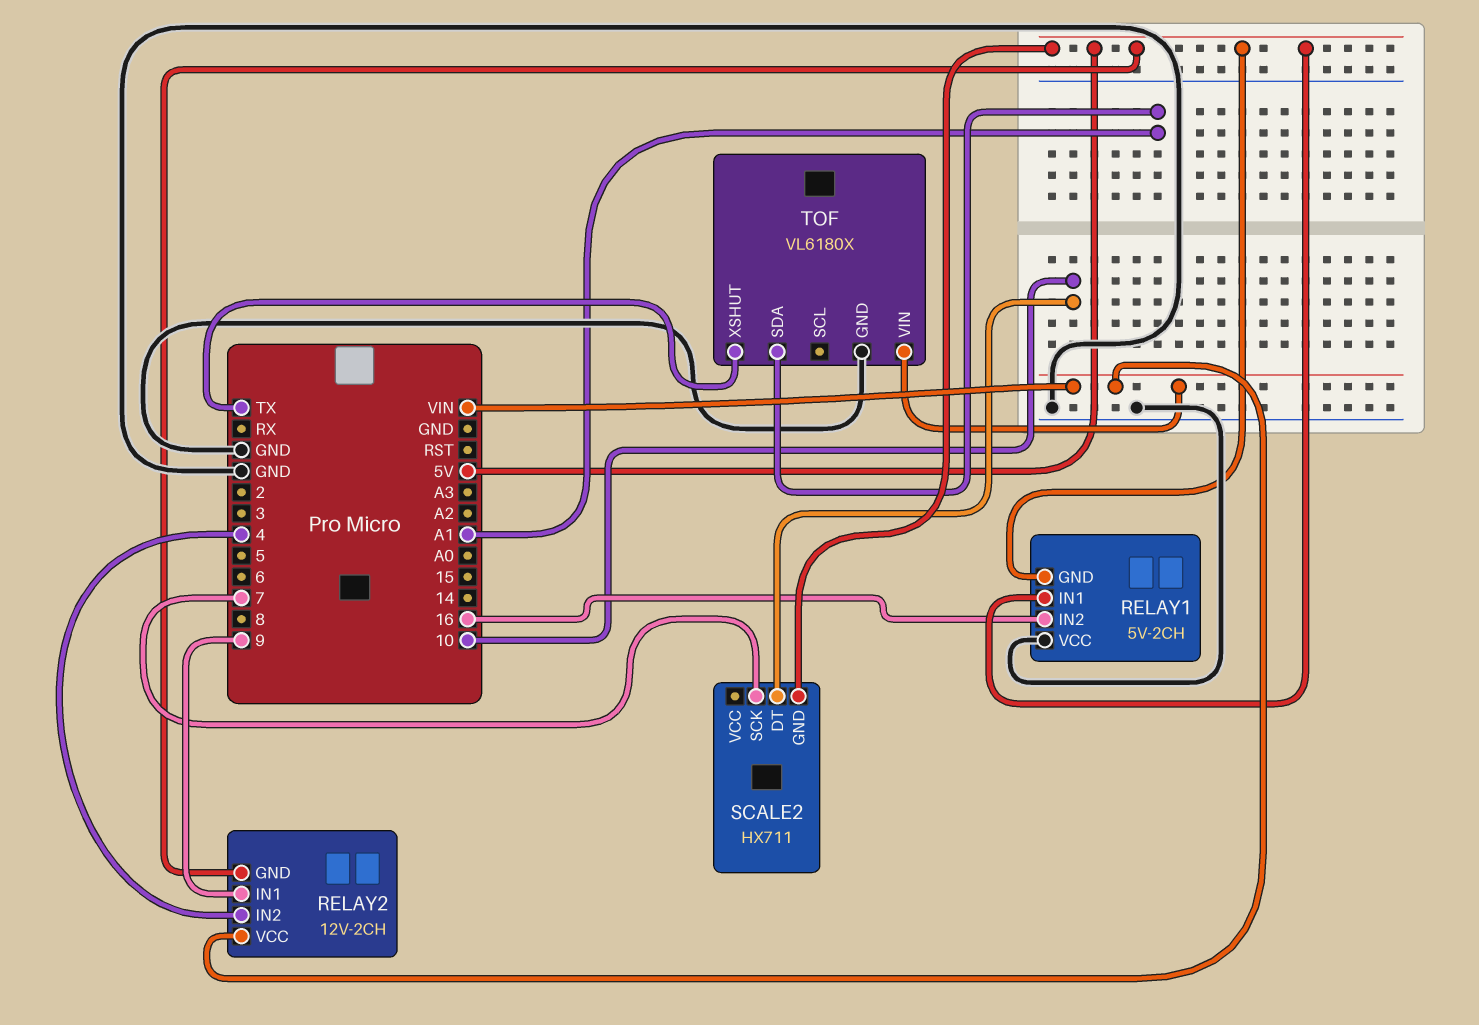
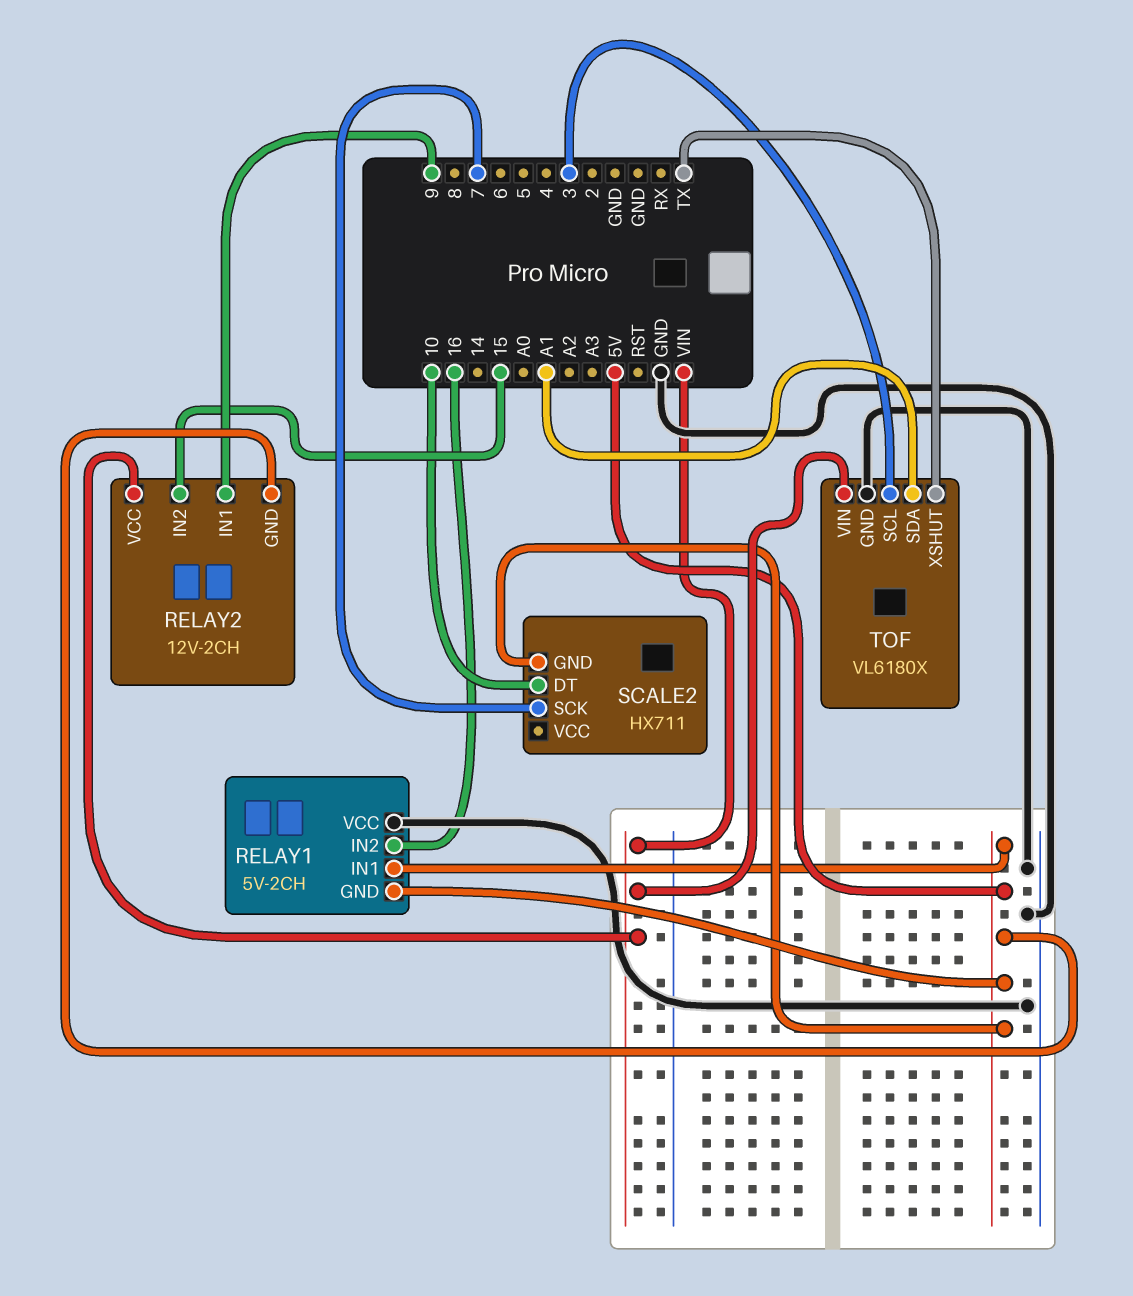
RELAY2 pin IN2: 4 -> 15
TOF pin SCL: none -> 3

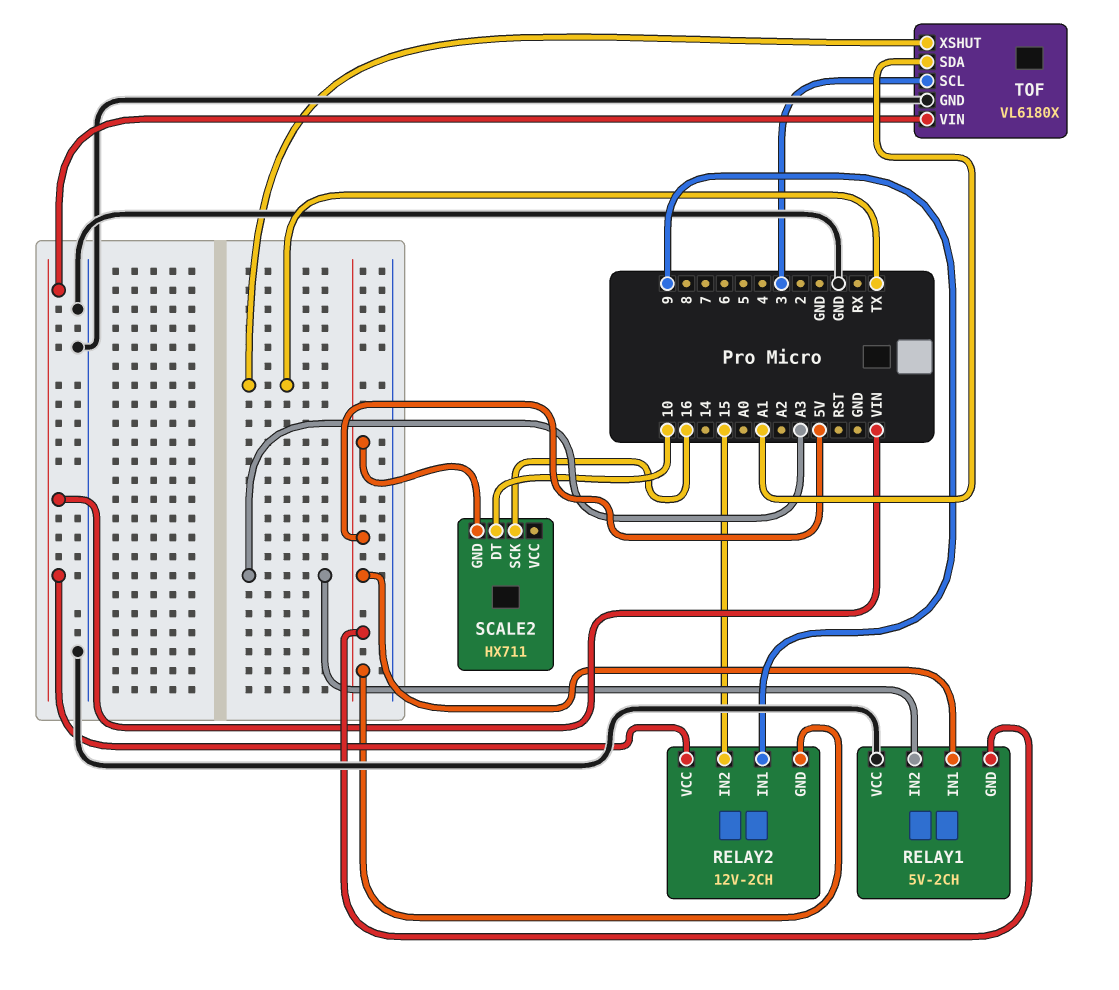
RELAY1 pin IN2: 16 -> A3
SCALE2 pin SCK: 7 -> 16

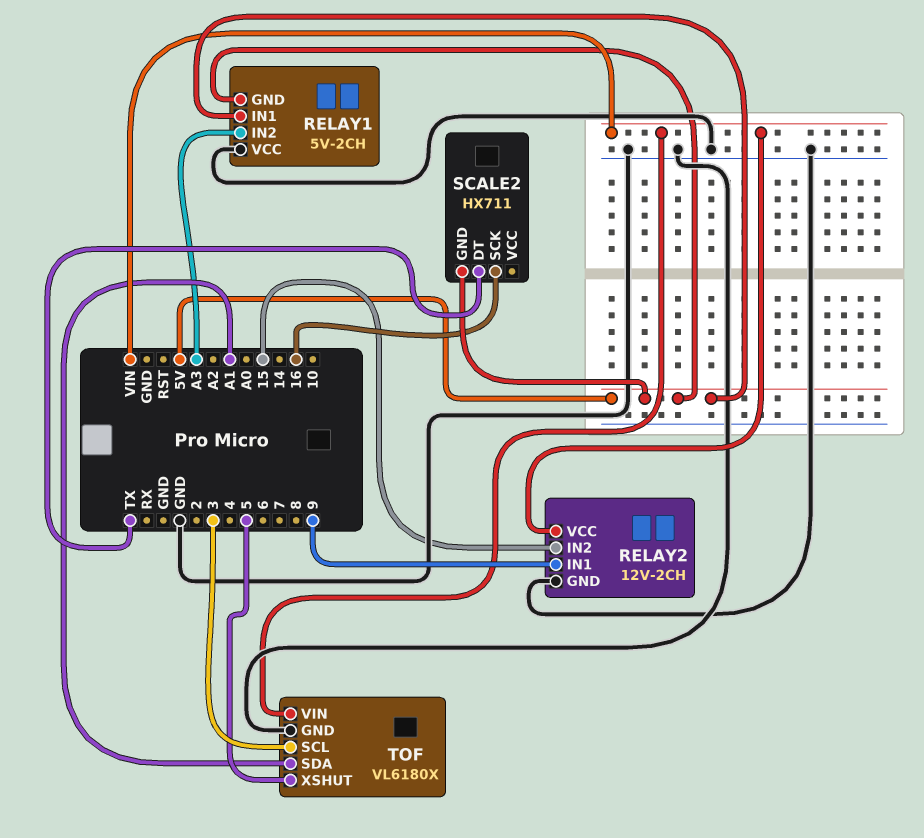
RELAY2 pin GND: 5V -> GND
SCALE2 pin DT: 10 -> TX
TOF pin XSHUT: TX -> 5

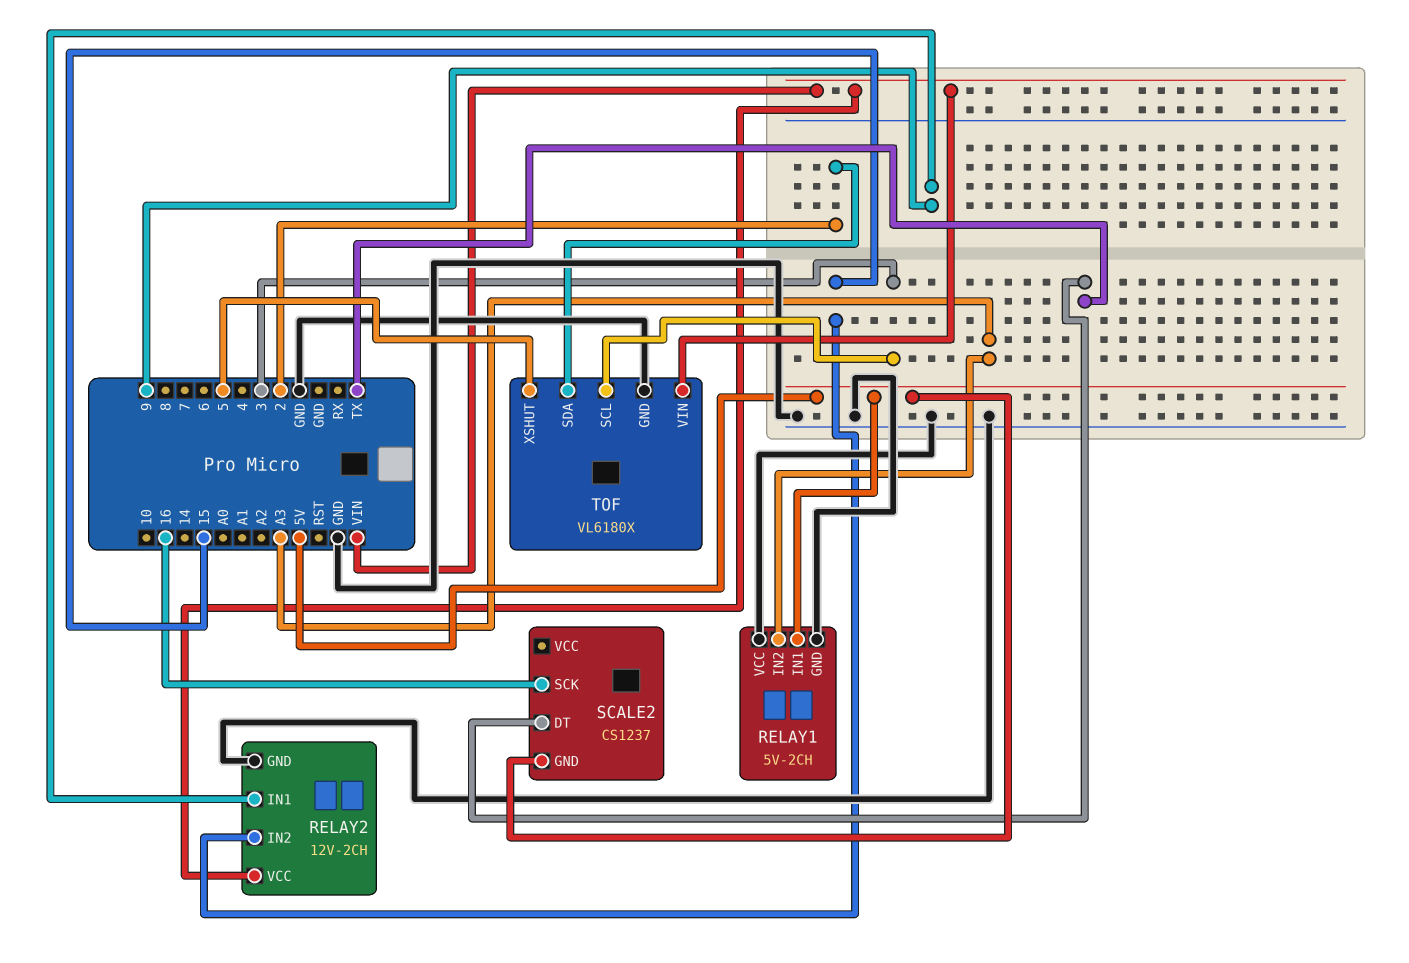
RELAY1 pin GND: 5V -> GND
SCALE2: HX711 -> CS1237
TOF pin SDA: A1 -> 2

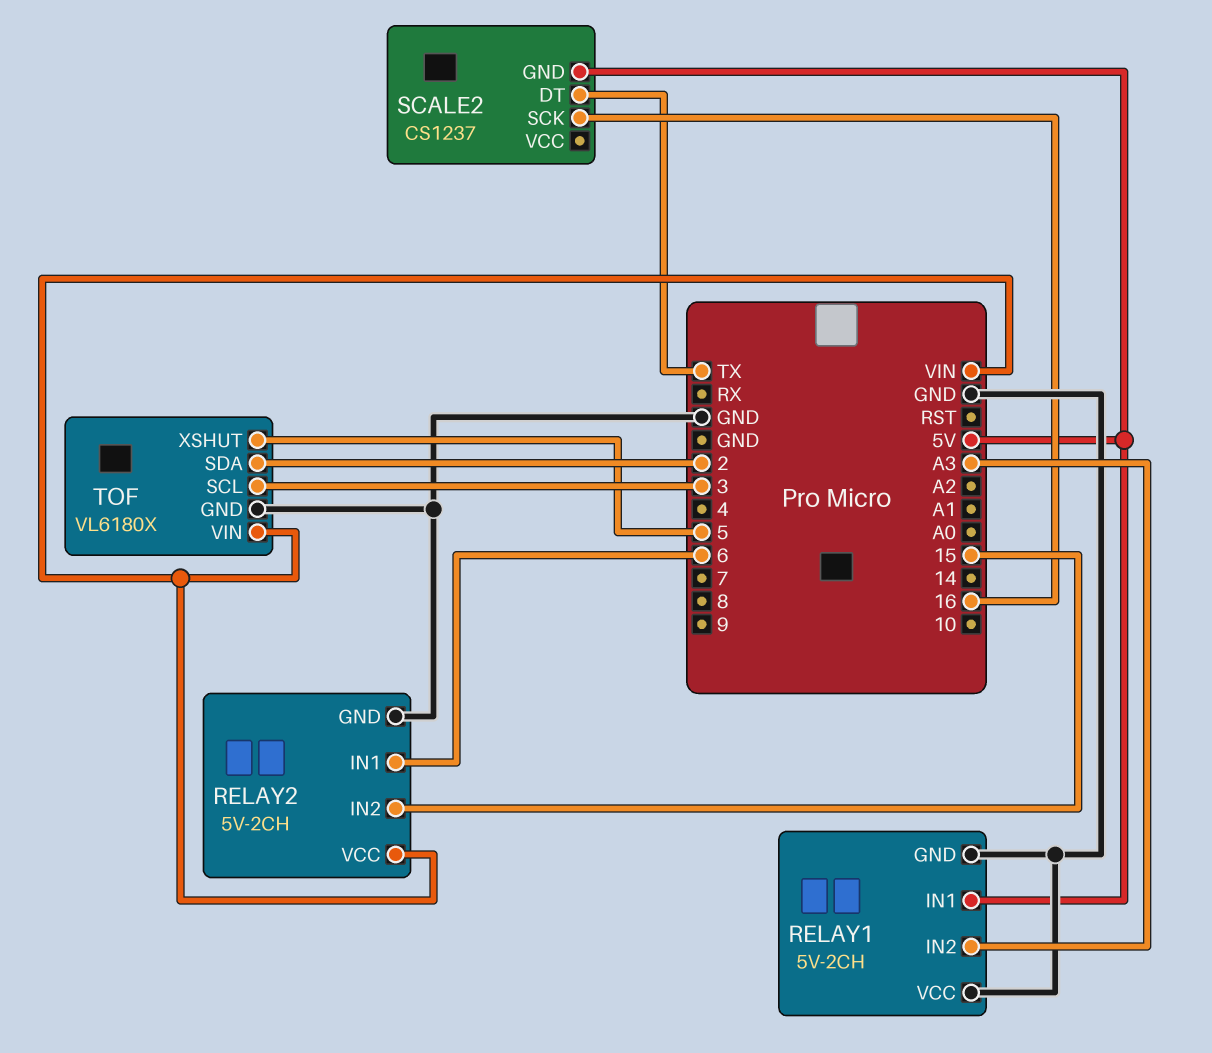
RELAY2: 12V-2CH -> 5V-2CH
RELAY2 pin IN1: 9 -> 6

